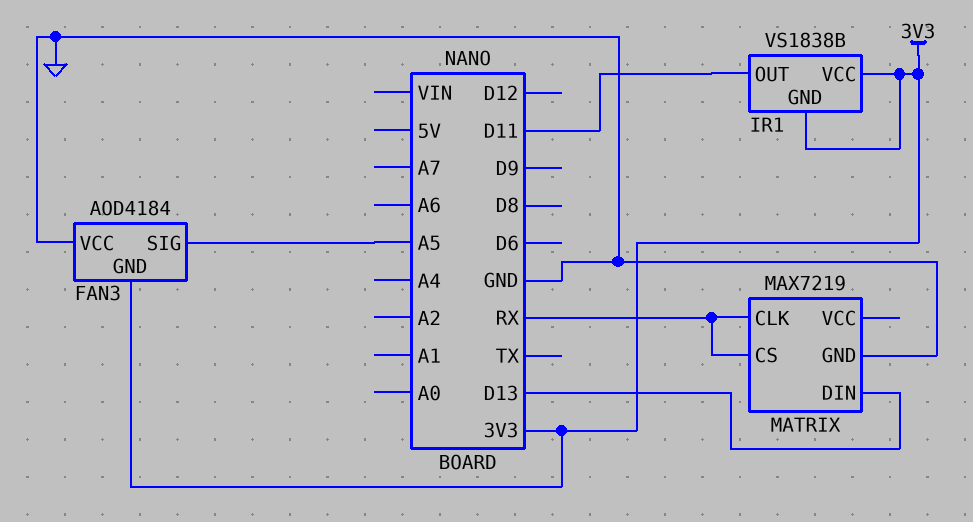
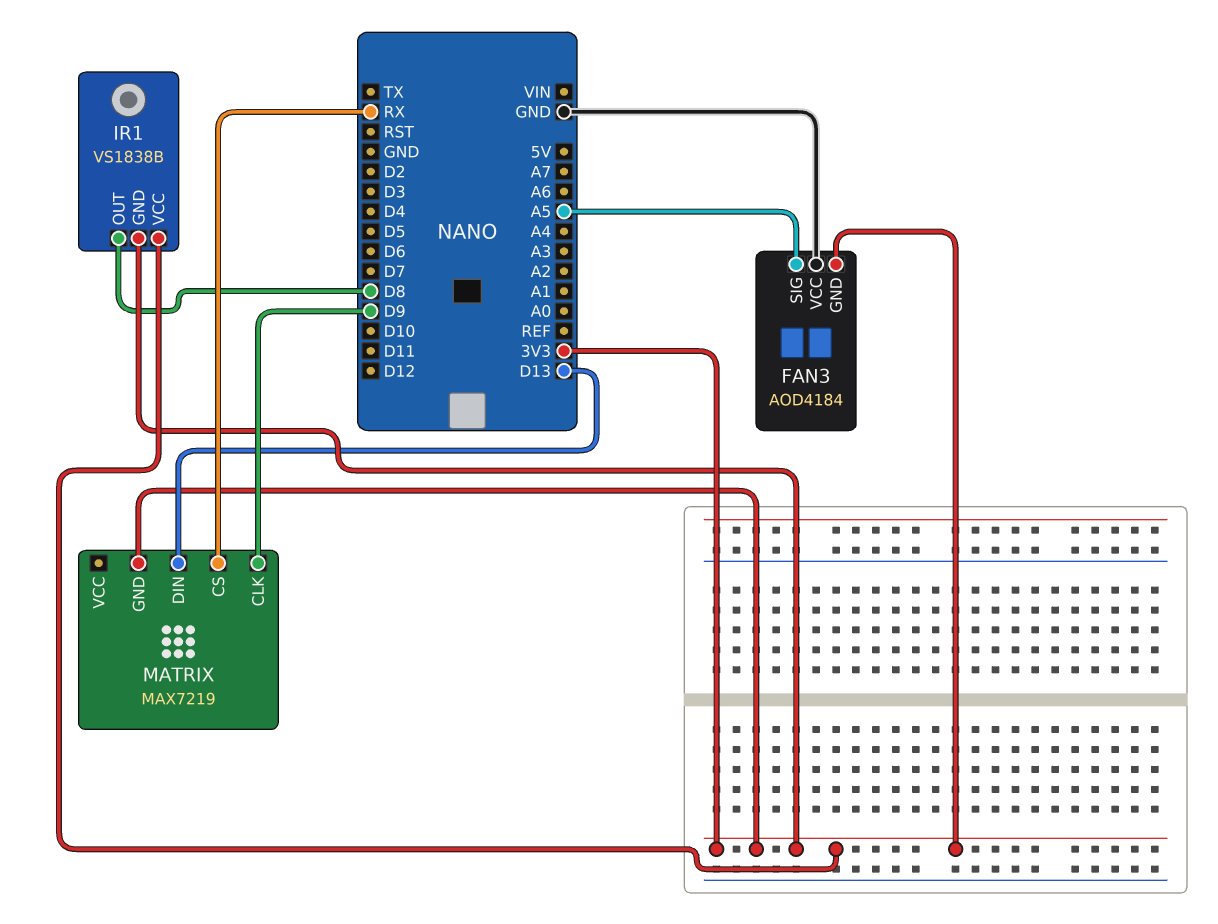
IR1 pin OUT: D11 -> D8
MATRIX pin CLK: RX -> D9
MATRIX pin GND: GND -> 3V3

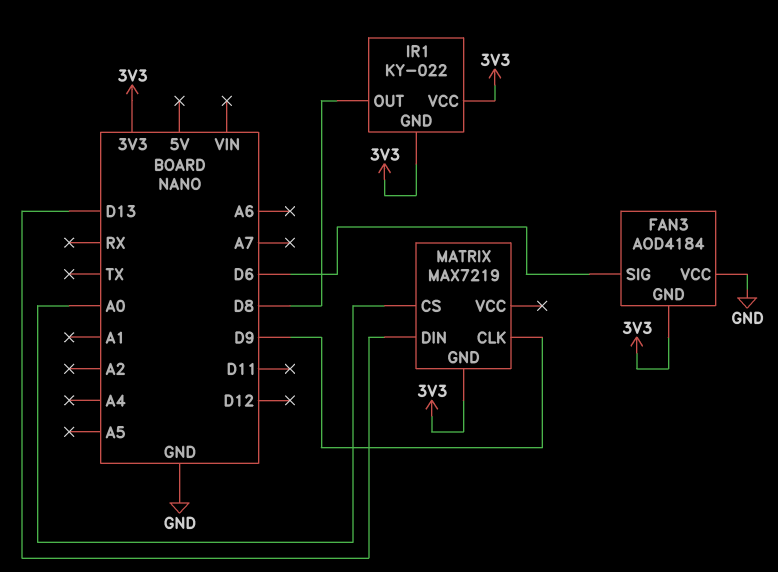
FAN3 pin SIG: A5 -> D6
IR1: VS1838B -> KY-022
MATRIX pin CS: RX -> A0

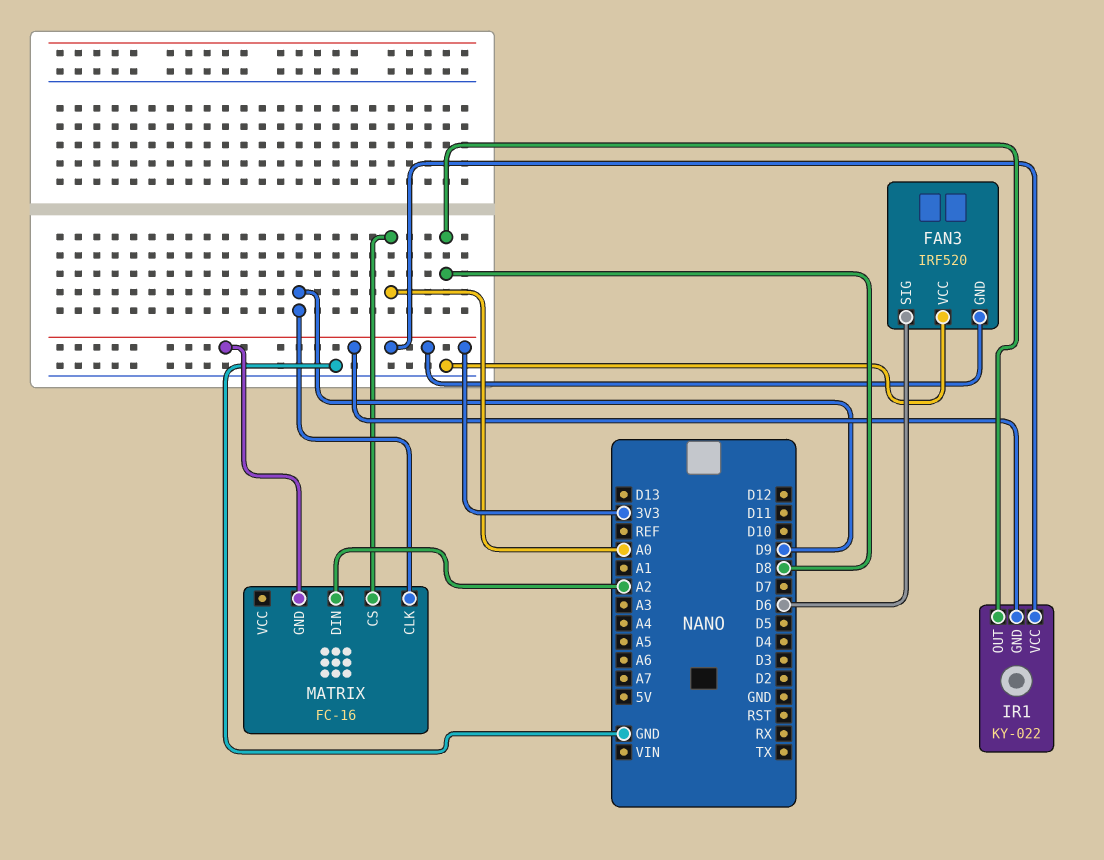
FAN3: AOD4184 -> IRF520
MATRIX: MAX7219 -> FC-16
MATRIX pin DIN: D13 -> A2

